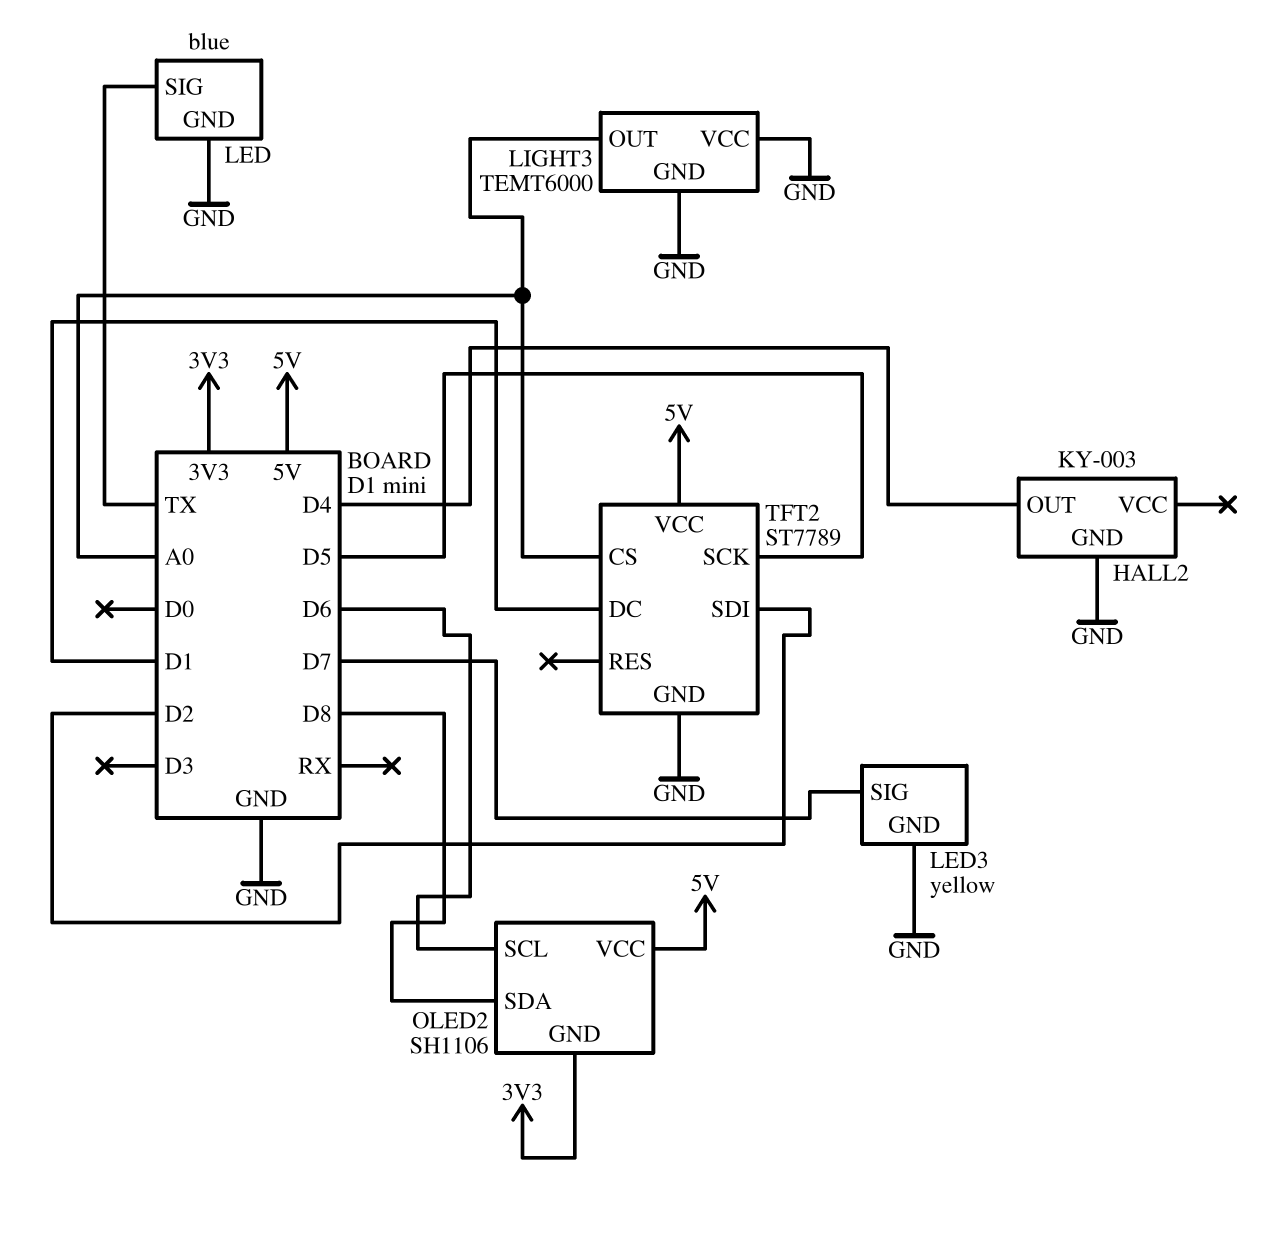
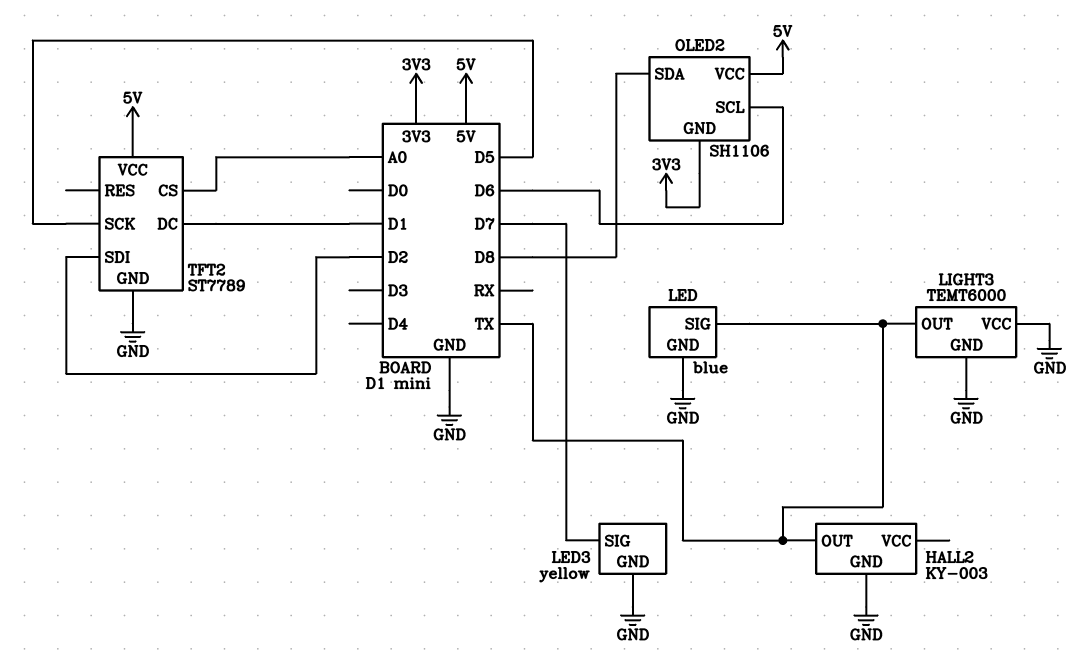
HALL2 pin OUT: D4 -> TX
LIGHT3 pin OUT: A0 -> TX

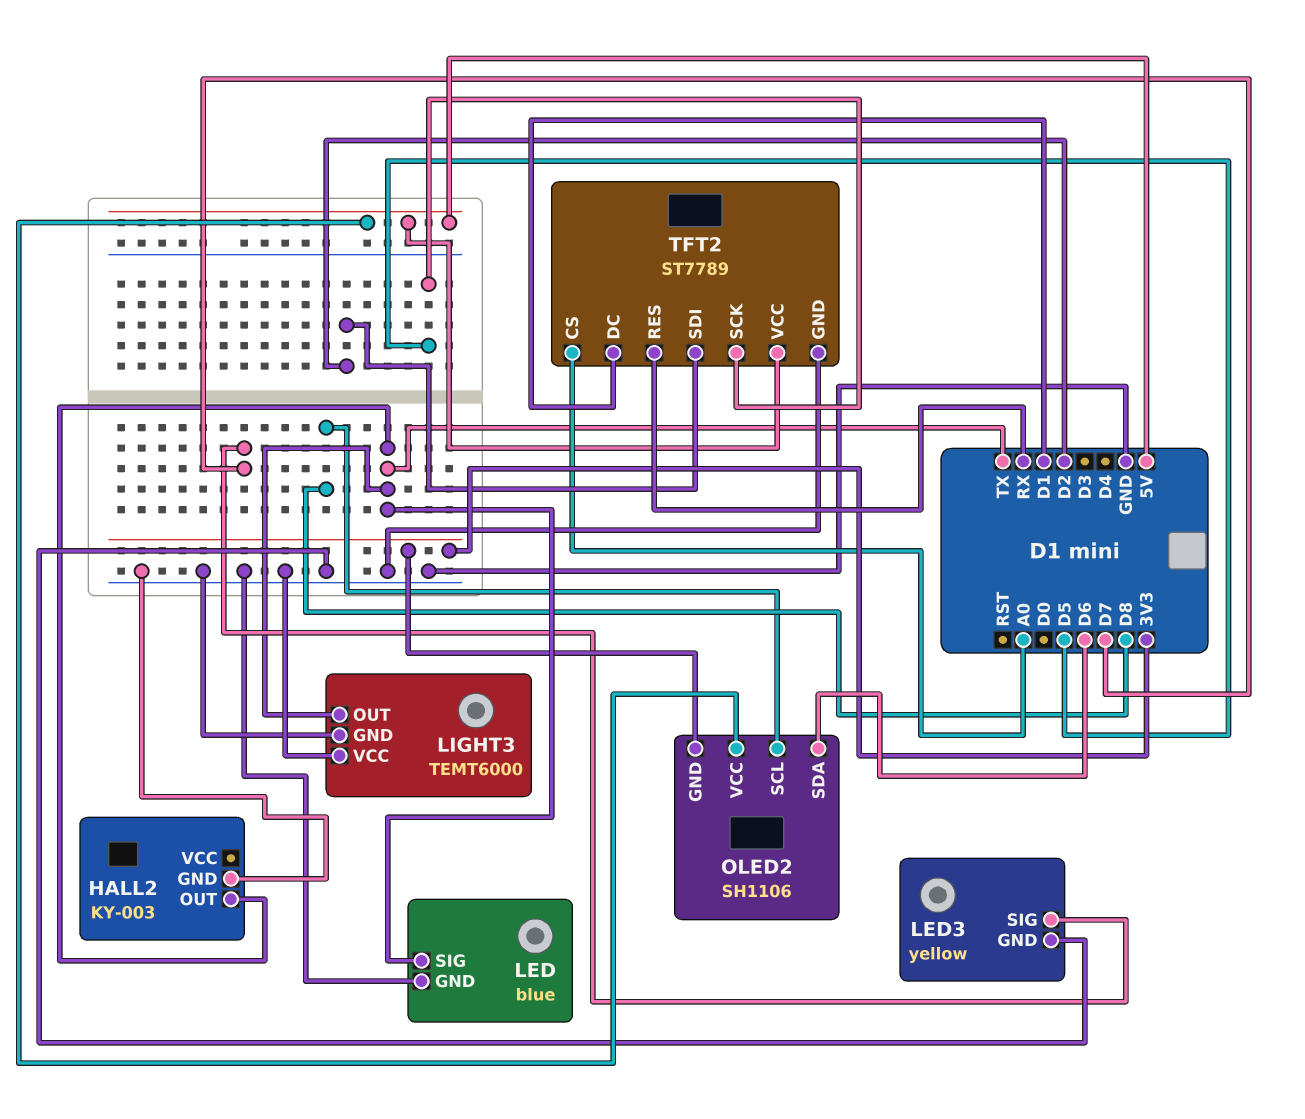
OLED2 pin SCL: D6 -> D8
OLED2 pin SDA: D8 -> D6
TFT2 pin RES: none -> RX

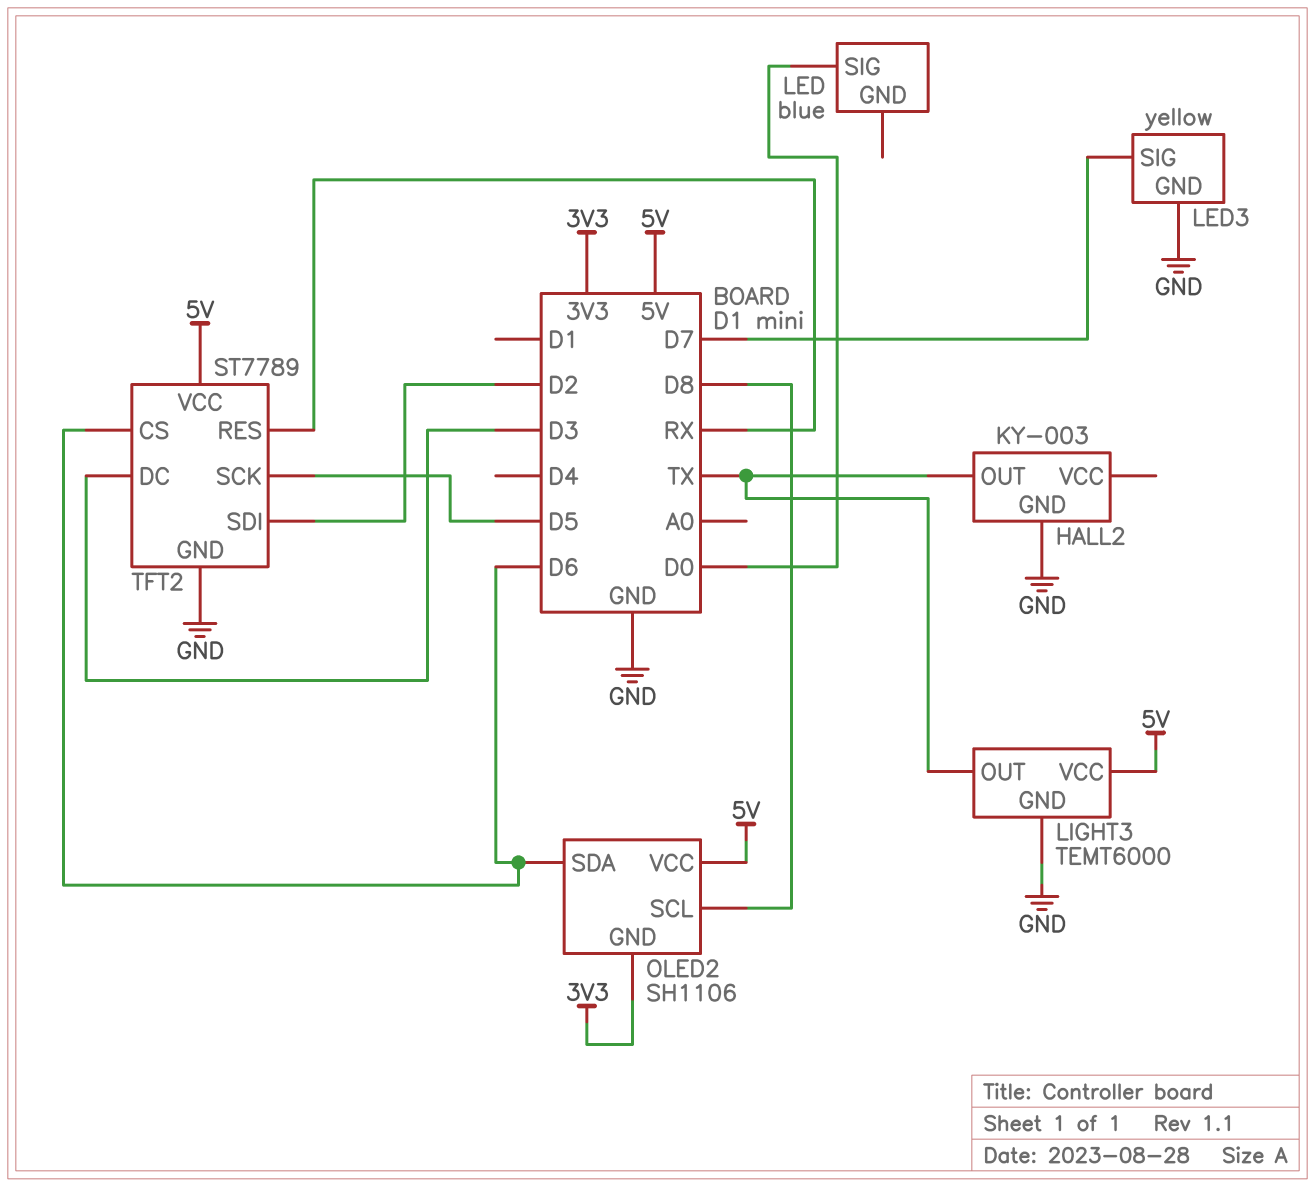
LED pin GND: GND -> none
LED pin SIG: TX -> D0
LIGHT3 pin VCC: GND -> 5V
TFT2 pin CS: A0 -> D6
TFT2 pin DC: D1 -> D3

